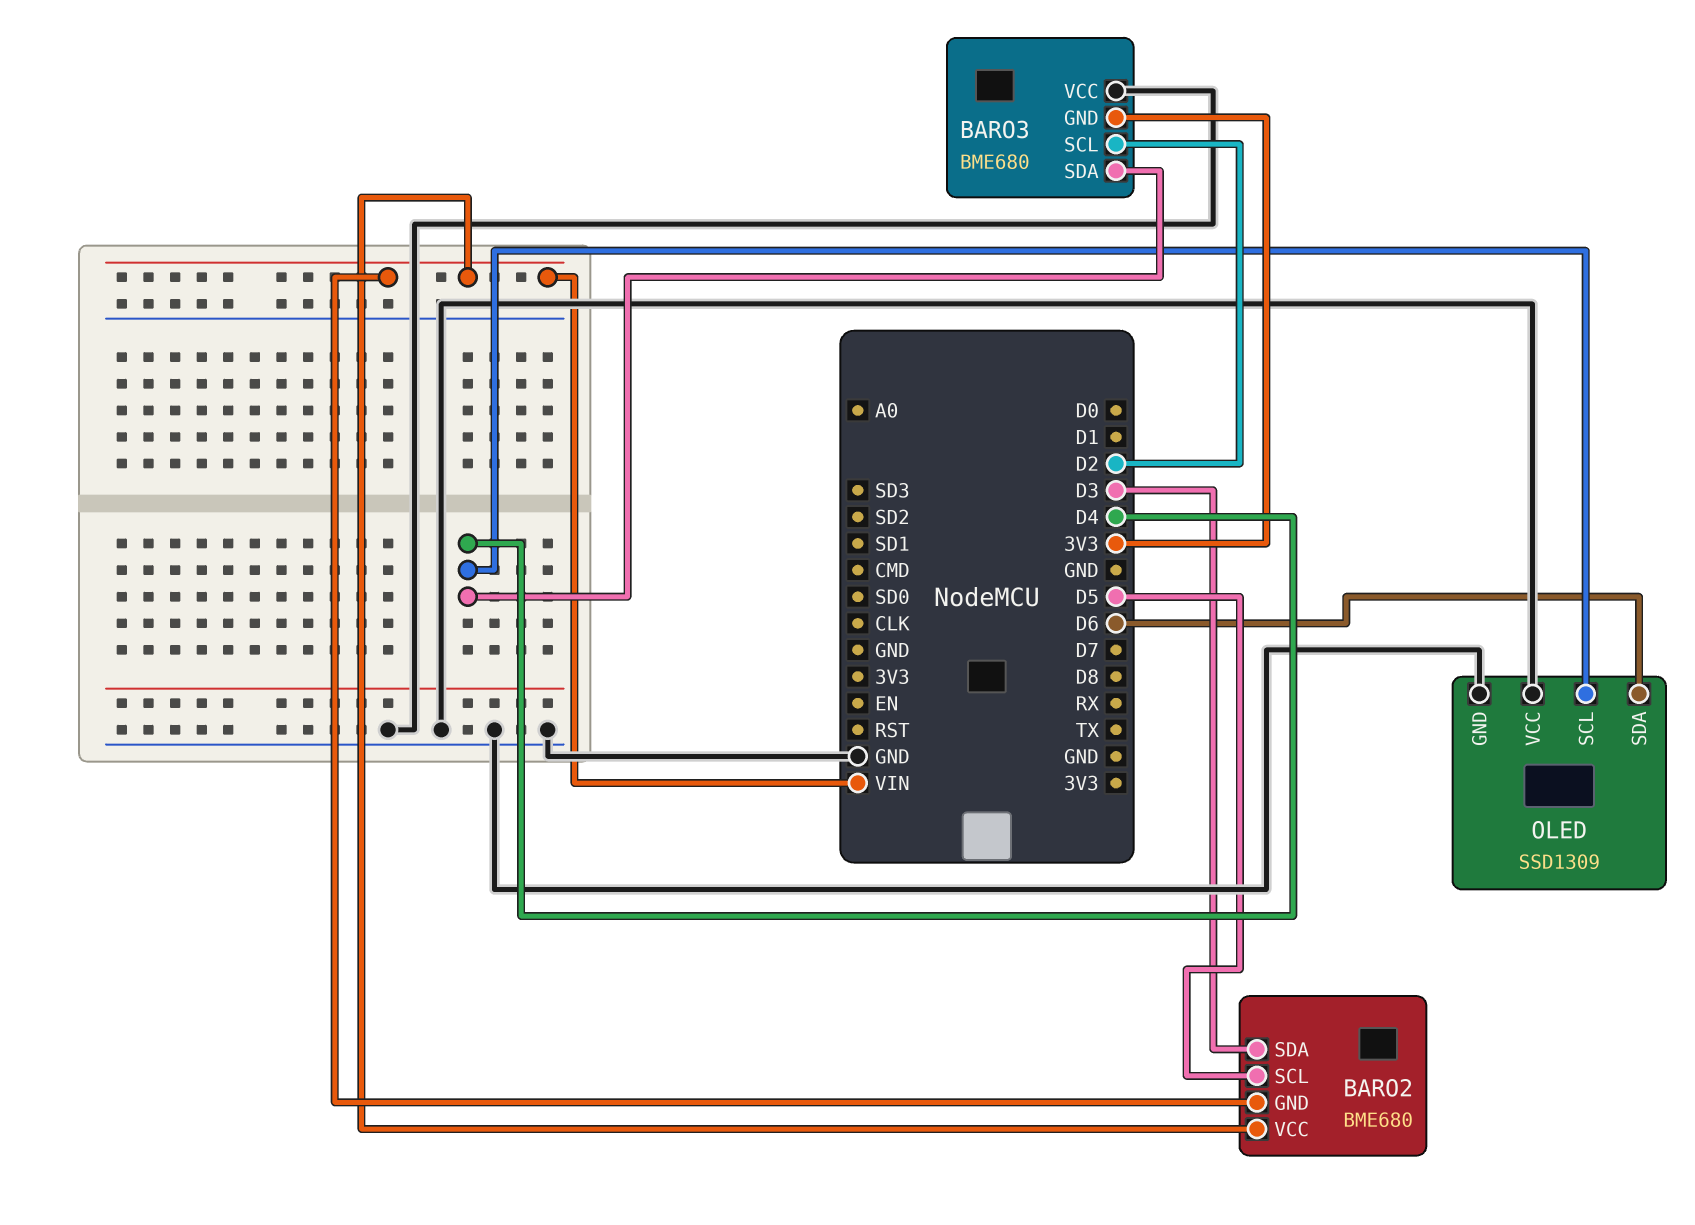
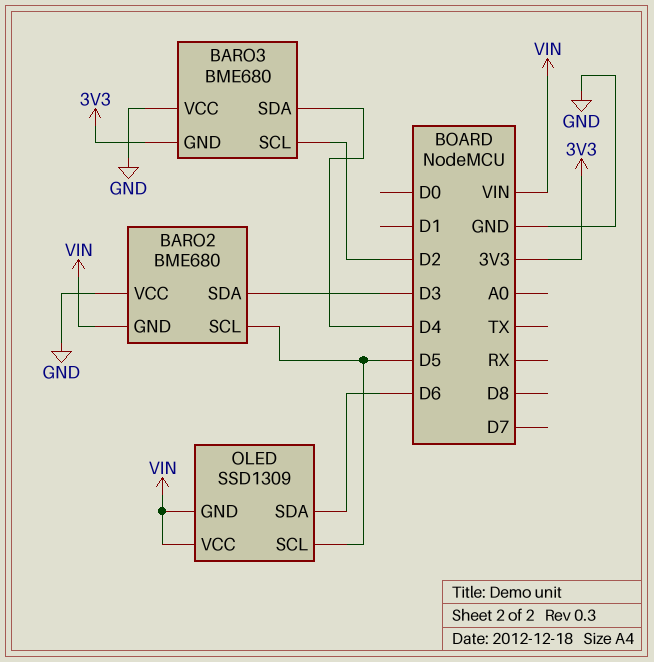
BARO2 pin VCC: VIN -> GND
OLED pin GND: GND -> VIN
OLED pin SCL: D4 -> D5
OLED pin VCC: GND -> VIN

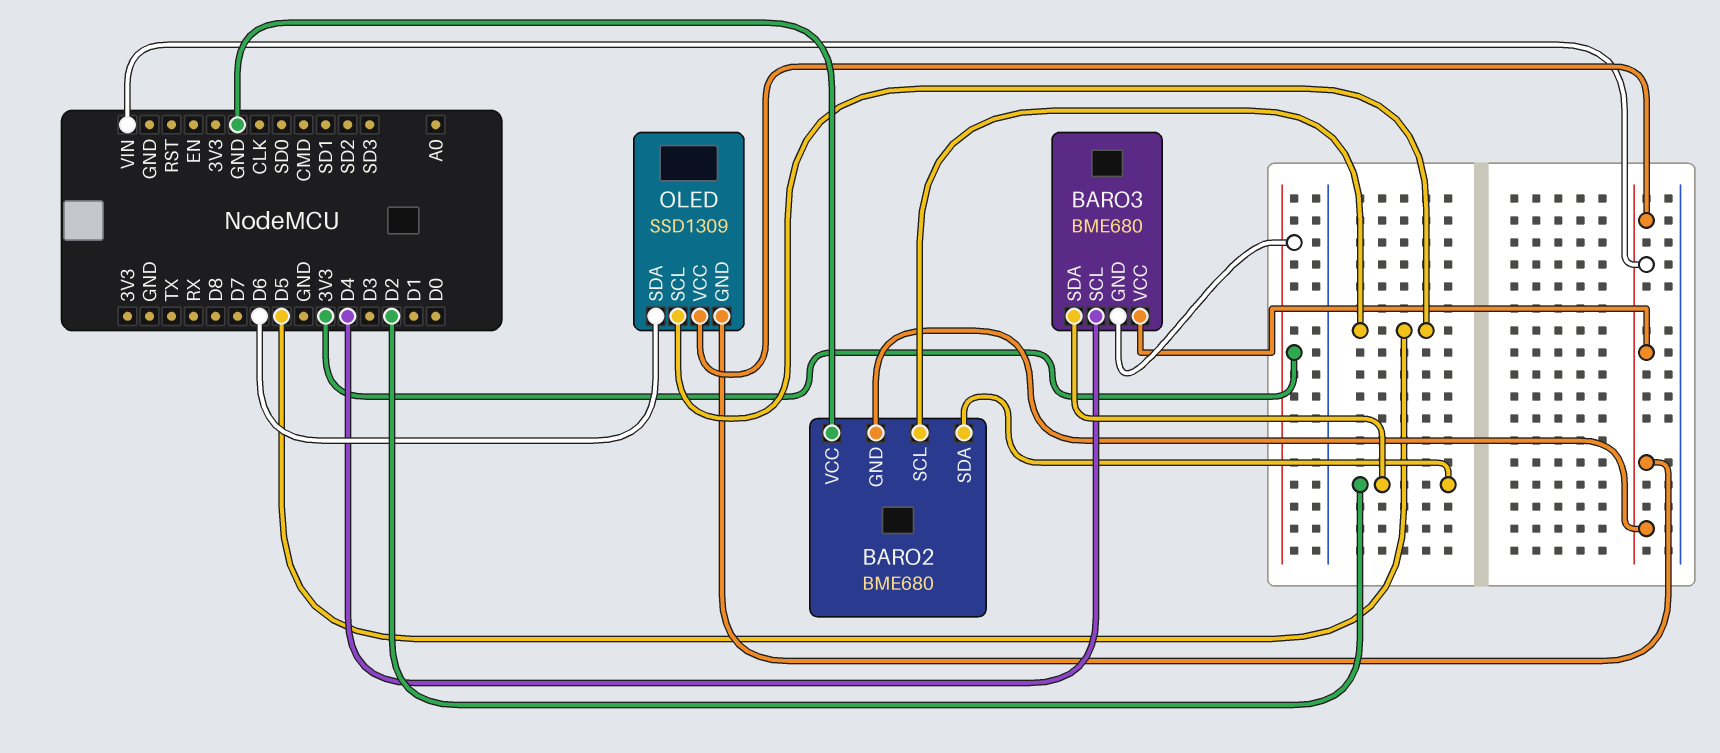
BARO2 pin SDA: D3 -> D2
BARO3 pin SCL: D2 -> D4
BARO3 pin SDA: D4 -> D2
BARO3 pin VCC: GND -> VIN

